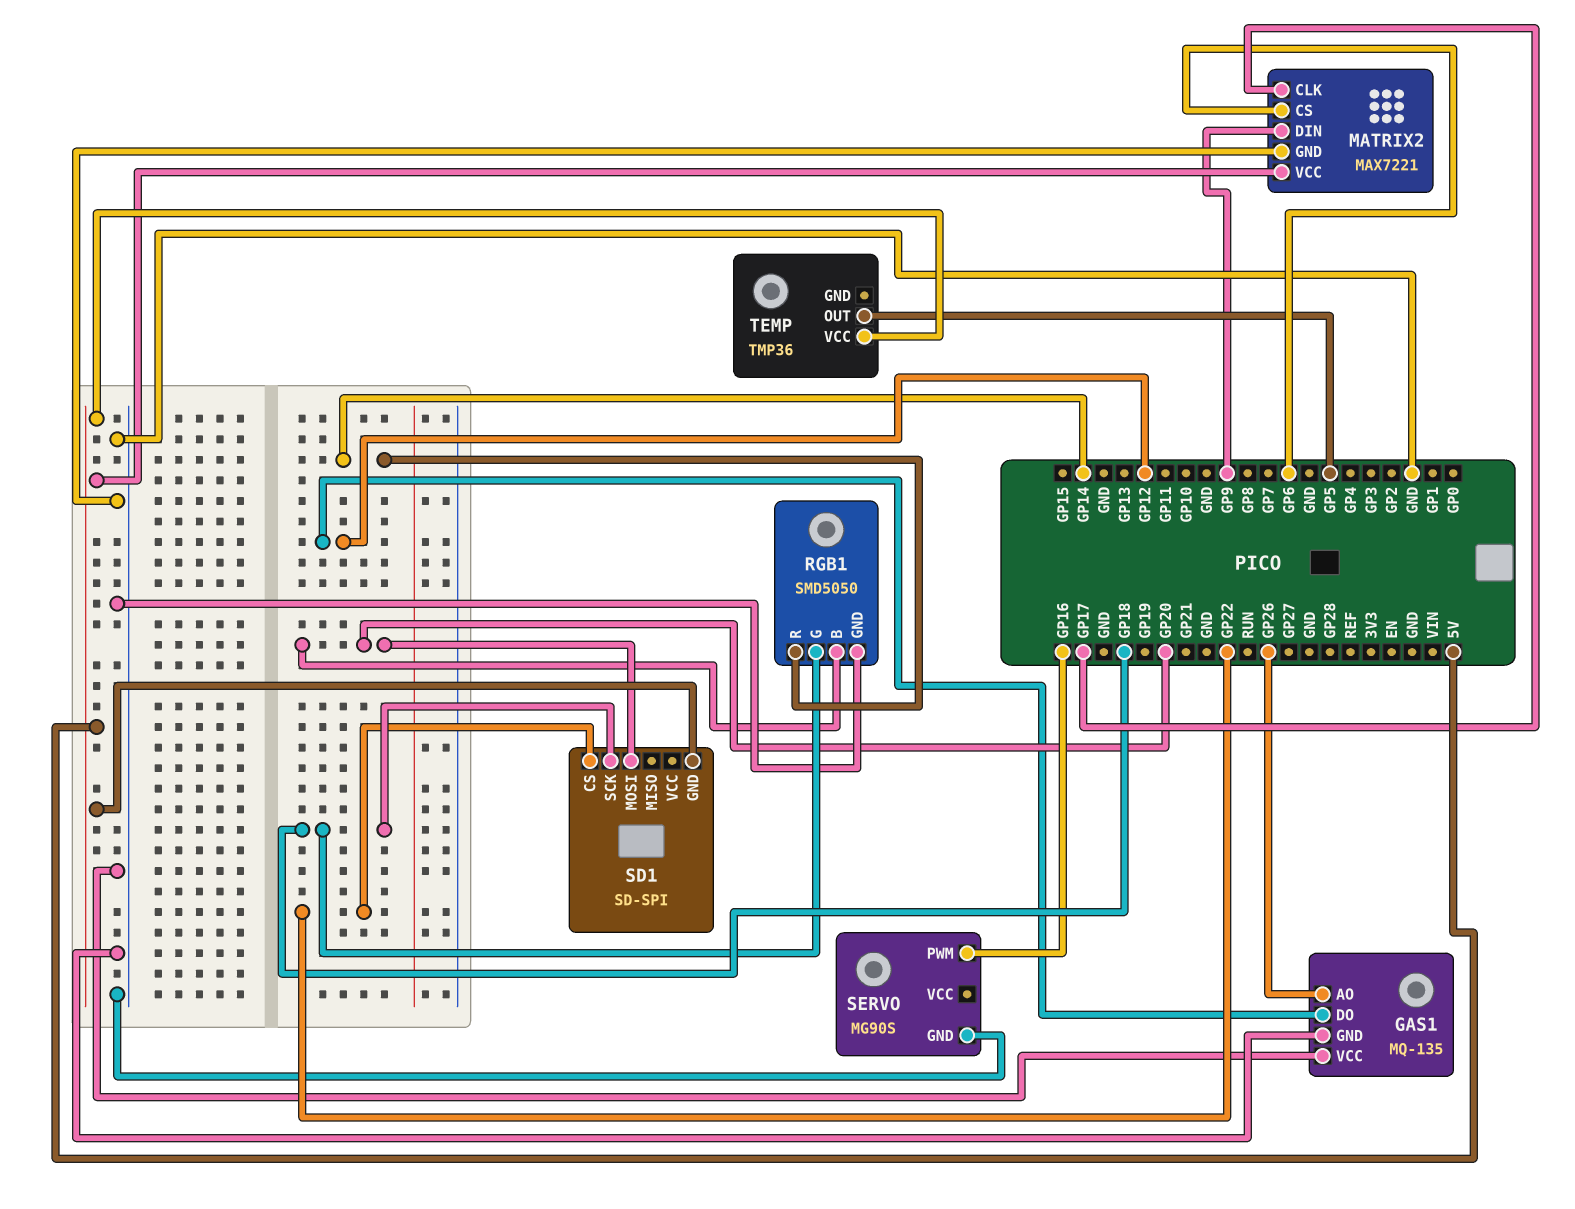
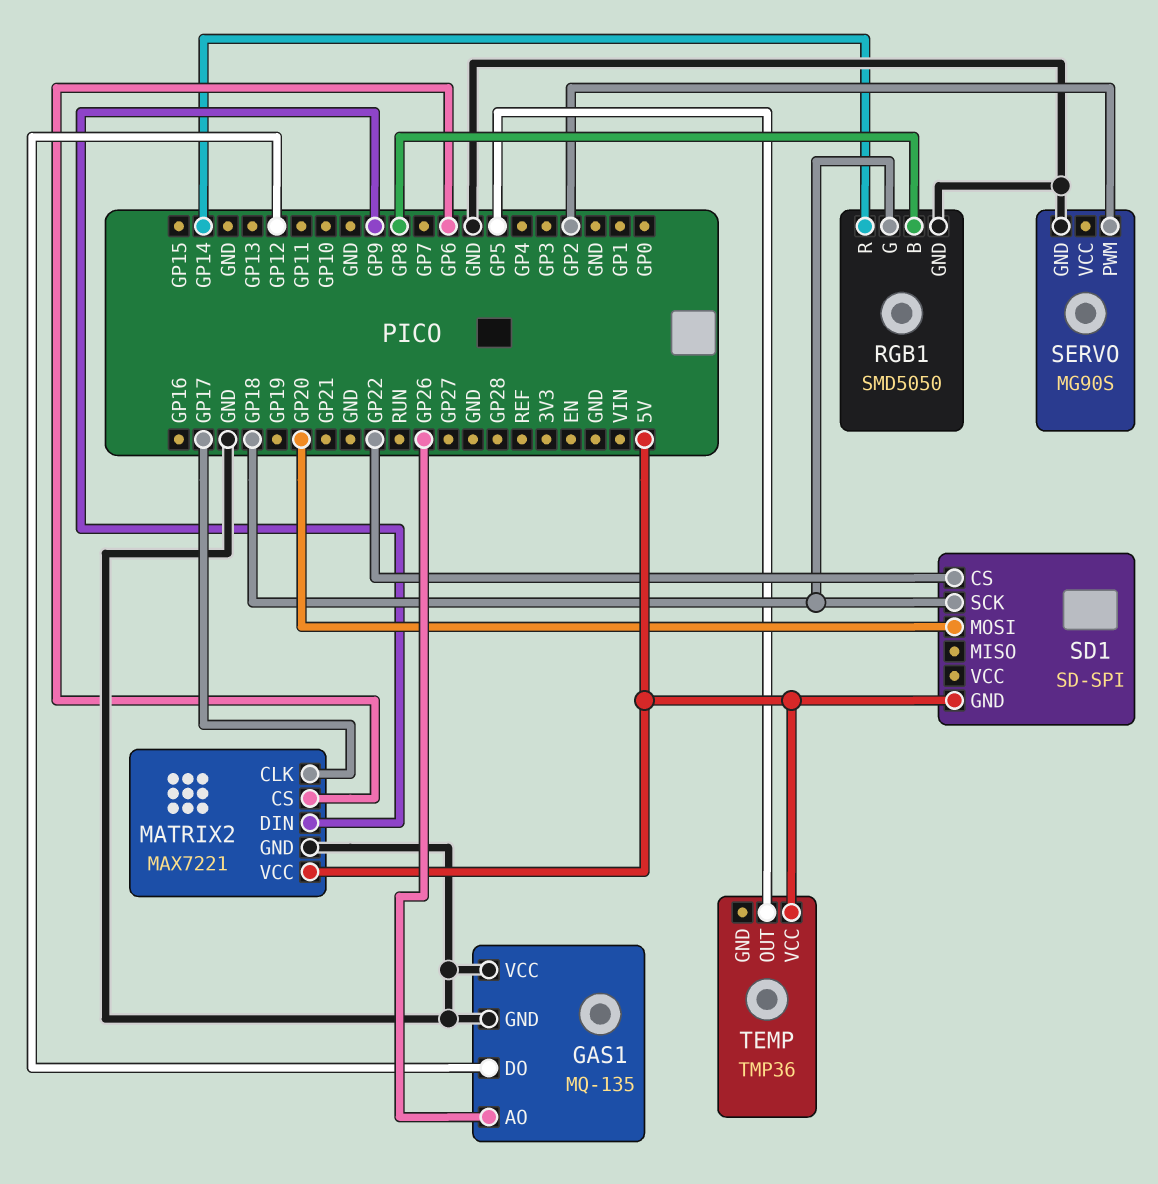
RGB1 pin B: GP20 -> GP8
SERVO pin PWM: GP16 -> GP2

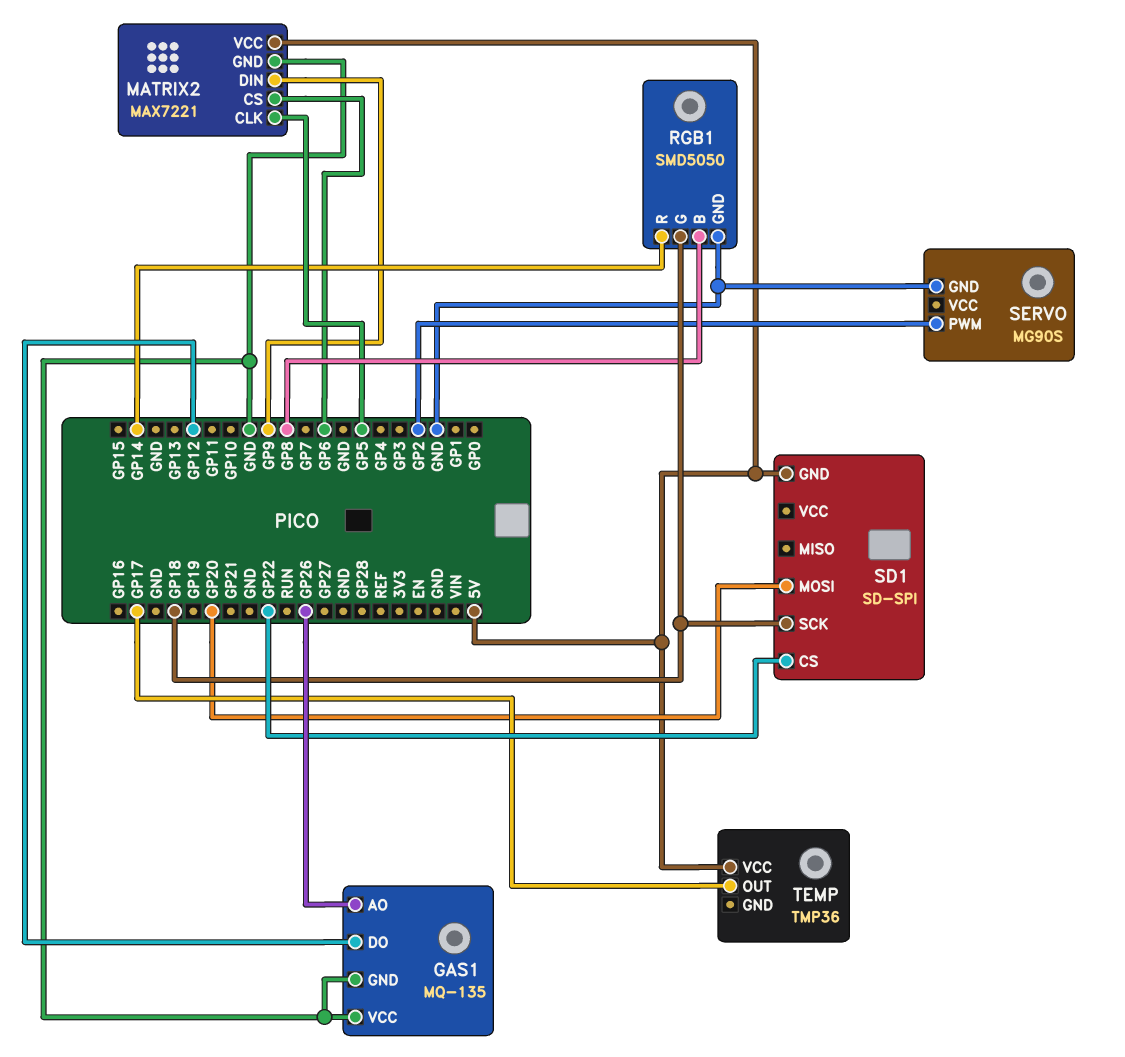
MATRIX2 pin CLK: GP17 -> GP5
TEMP pin OUT: GP5 -> GP17

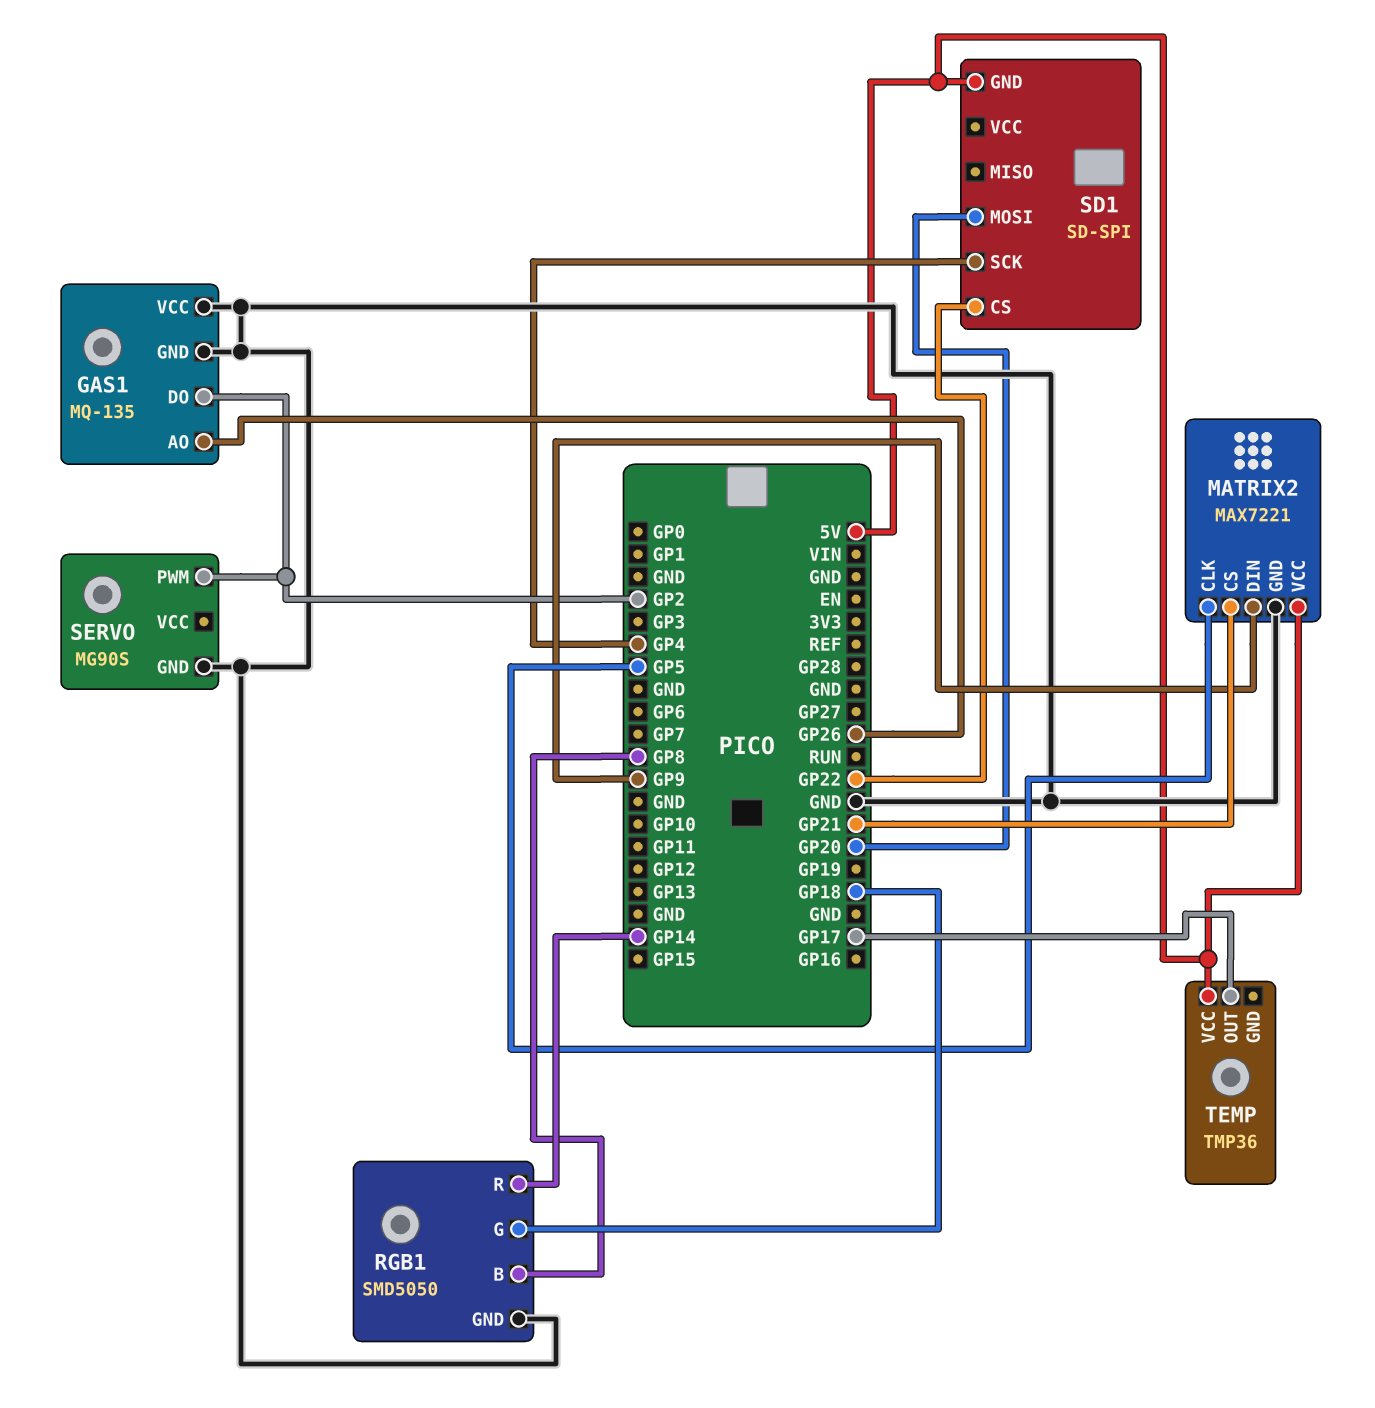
GAS1 pin DO: GP12 -> GP2
MATRIX2 pin CS: GP6 -> GP21
SD1 pin SCK: GP18 -> GP4

